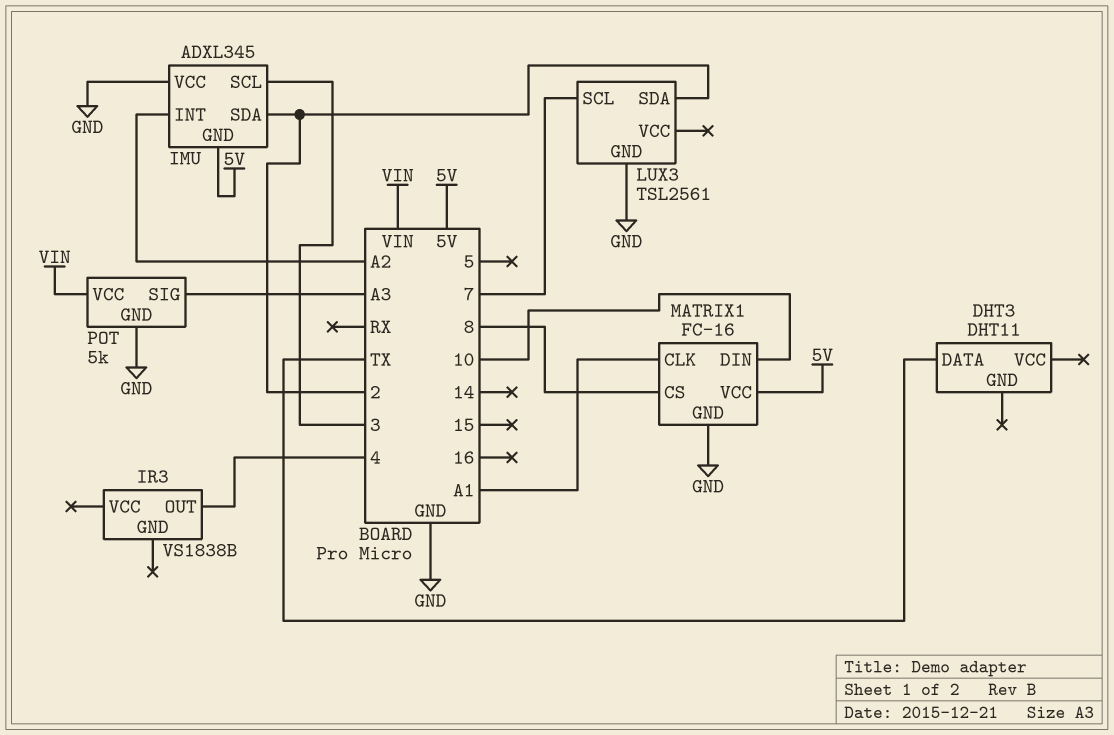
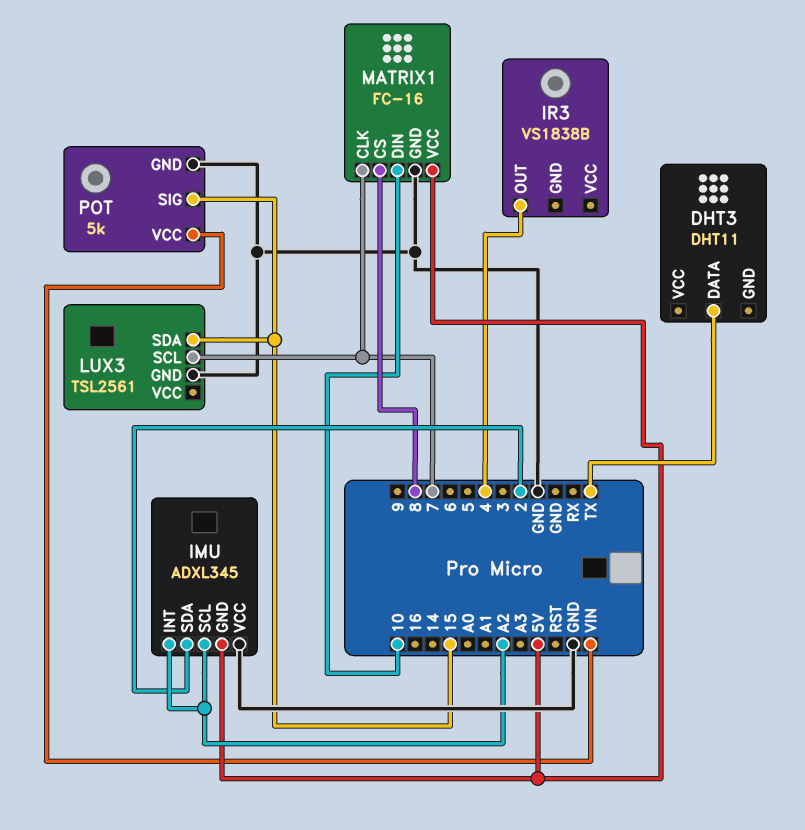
IMU pin SCL: 3 -> A2
LUX3 pin SDA: 2 -> 15
MATRIX1 pin CLK: A1 -> 7
POT pin SIG: A3 -> 15

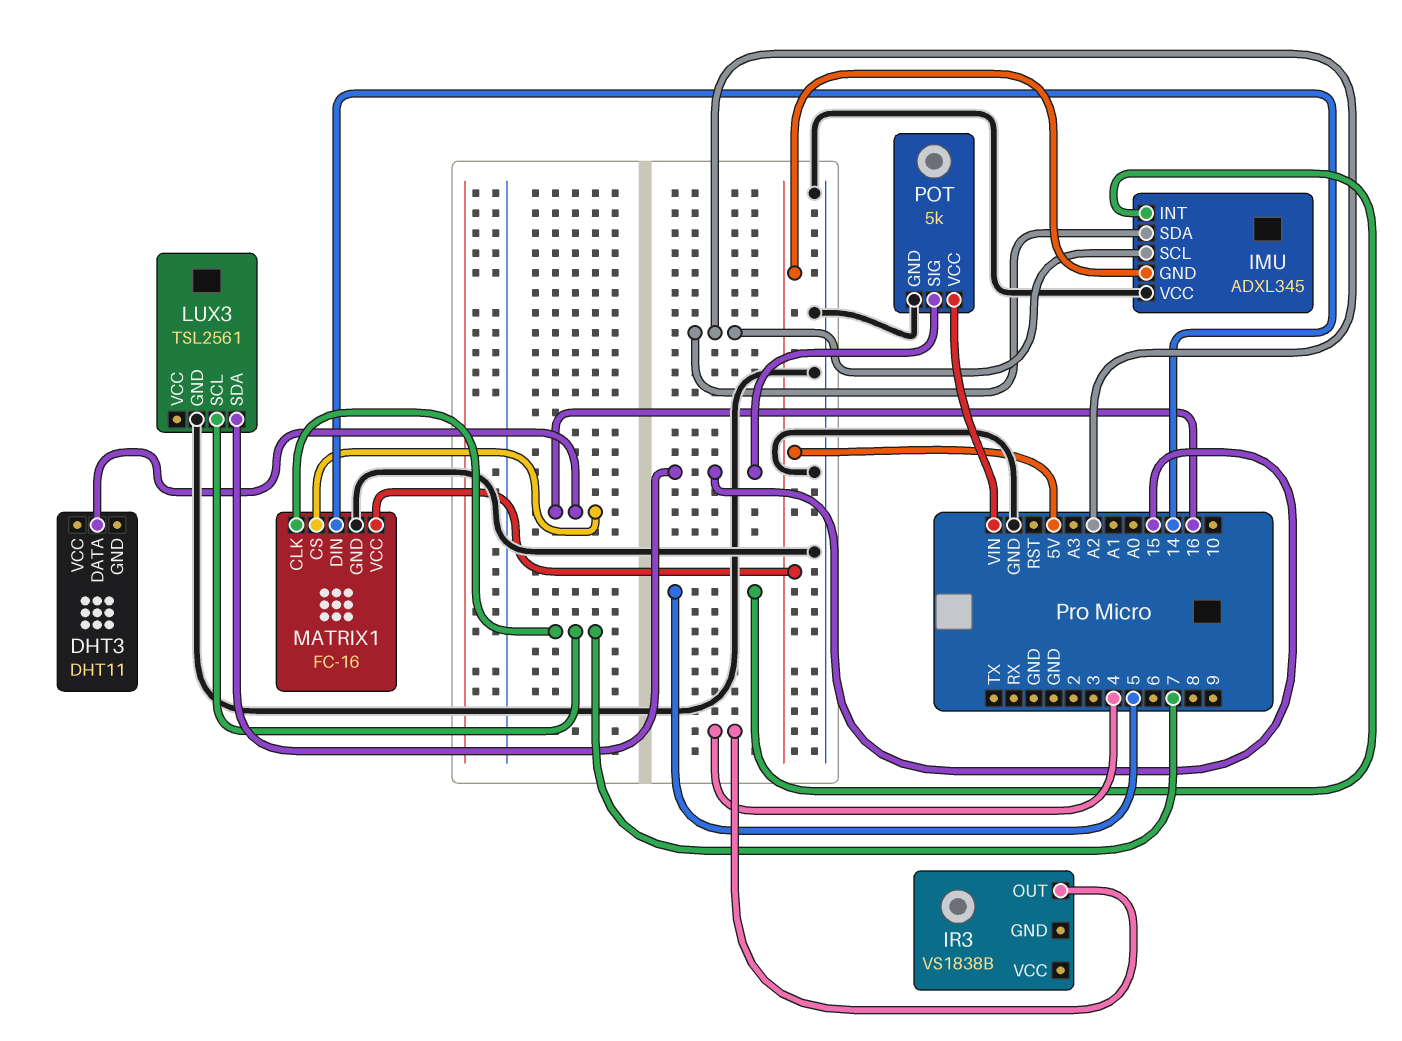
DHT3 pin DATA: TX -> 16
IMU pin INT: A2 -> 5
IMU pin SDA: 2 -> A2
MATRIX1 pin CS: 8 -> 16
MATRIX1 pin DIN: 10 -> 14

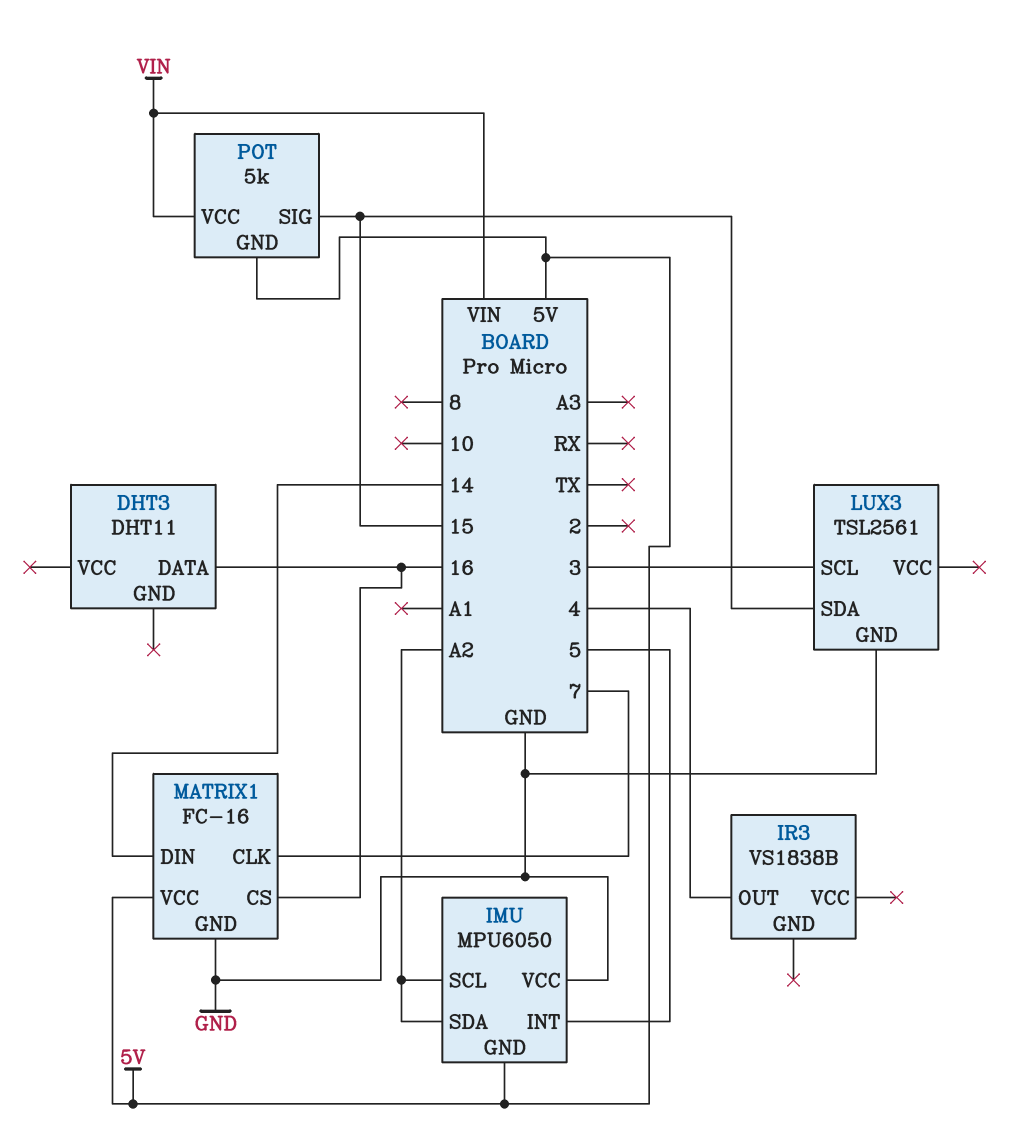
IMU: ADXL345 -> MPU6050
LUX3 pin SCL: 7 -> 3
POT pin GND: GND -> 5V

